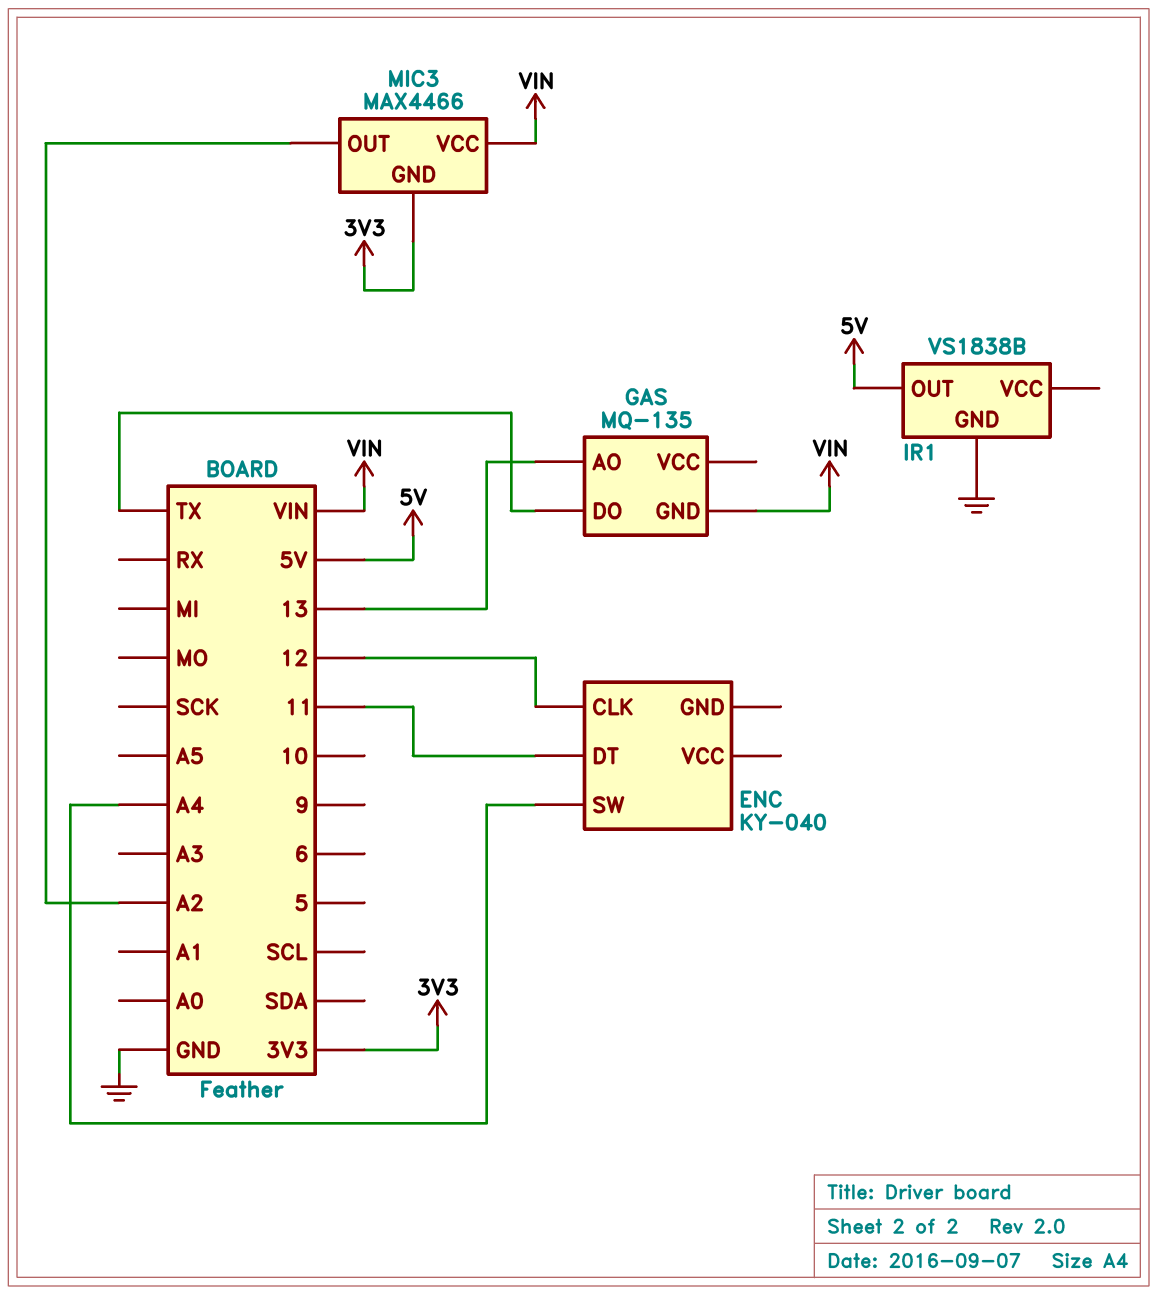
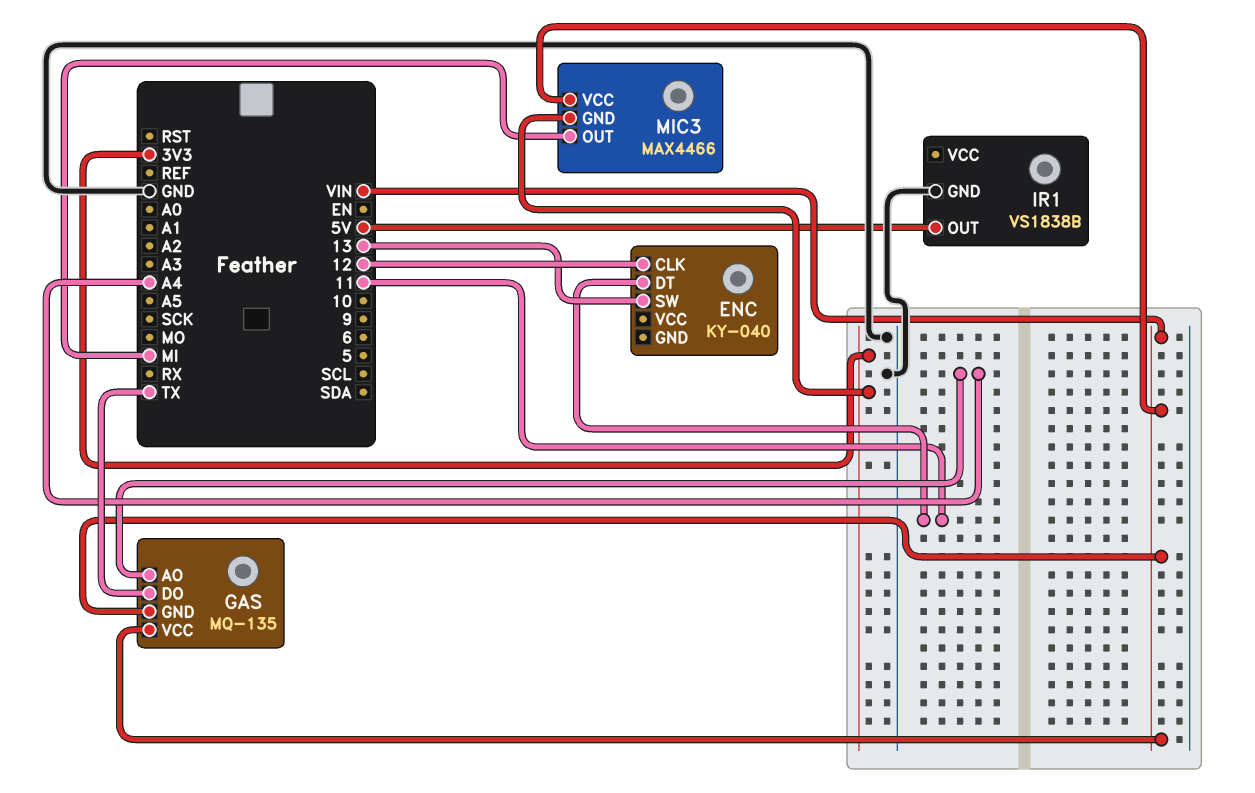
ENC pin SW: A4 -> 13
GAS pin AO: 13 -> A4
GAS pin VCC: none -> VIN
MIC3 pin OUT: A2 -> MI

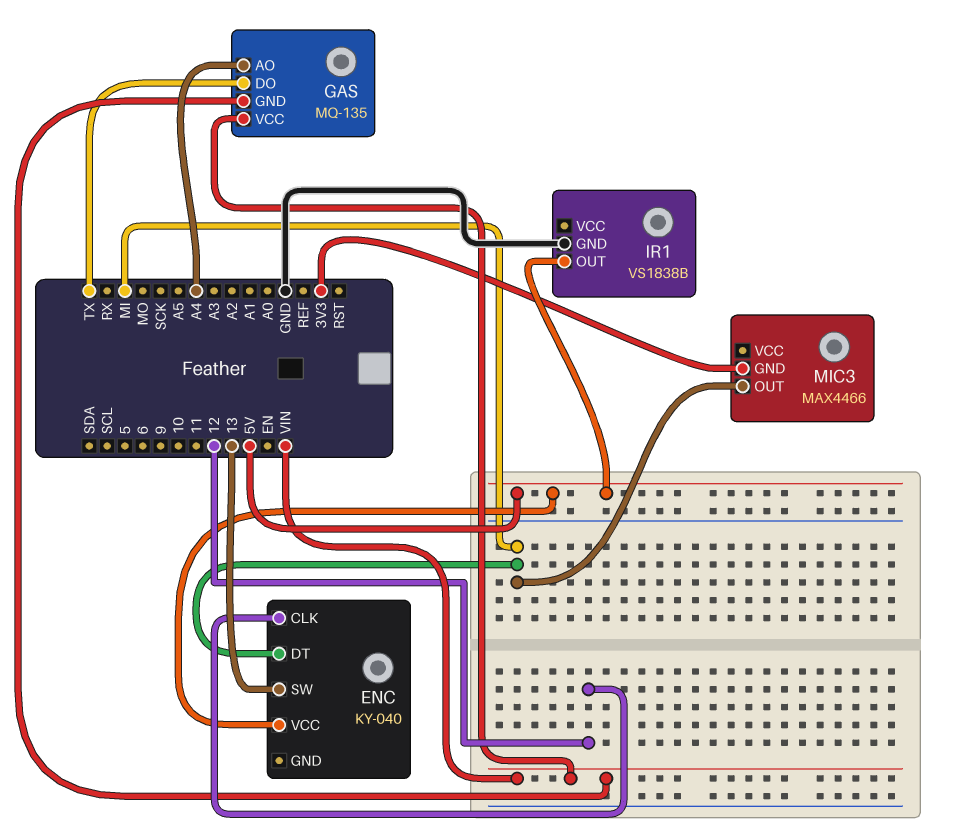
ENC pin DT: 11 -> MI
ENC pin VCC: none -> 5V
MIC3 pin VCC: VIN -> none

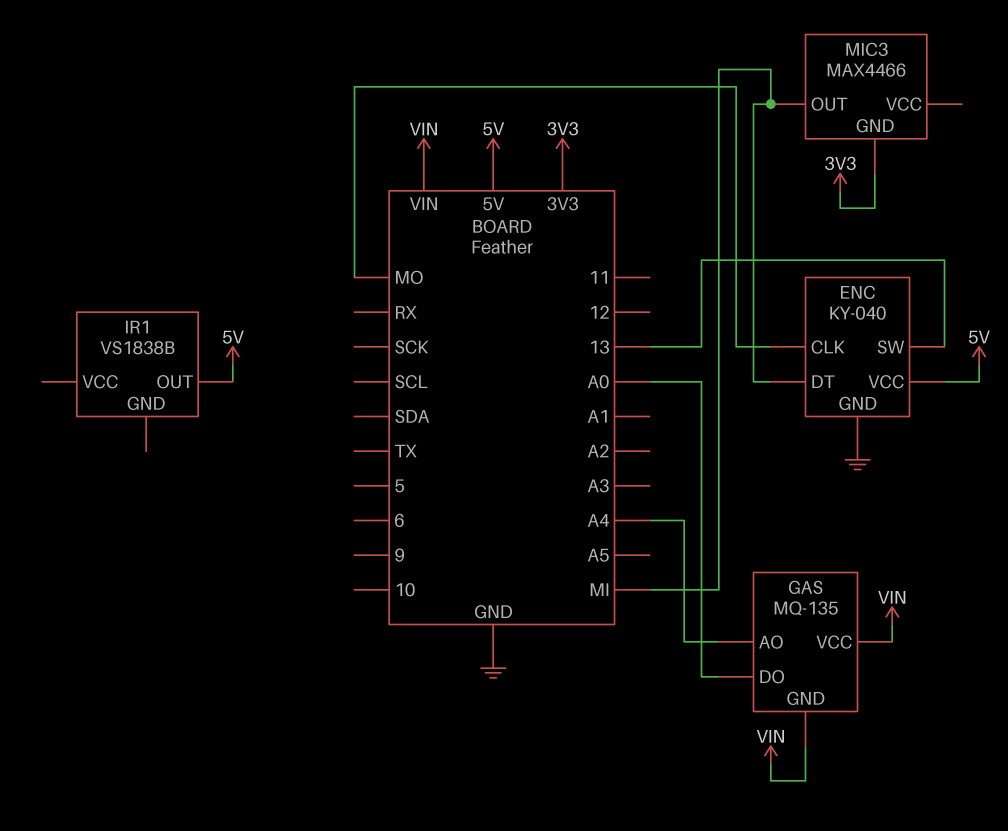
ENC pin CLK: 12 -> MO
ENC pin GND: none -> GND
GAS pin DO: TX -> A0
IR1 pin GND: GND -> none

